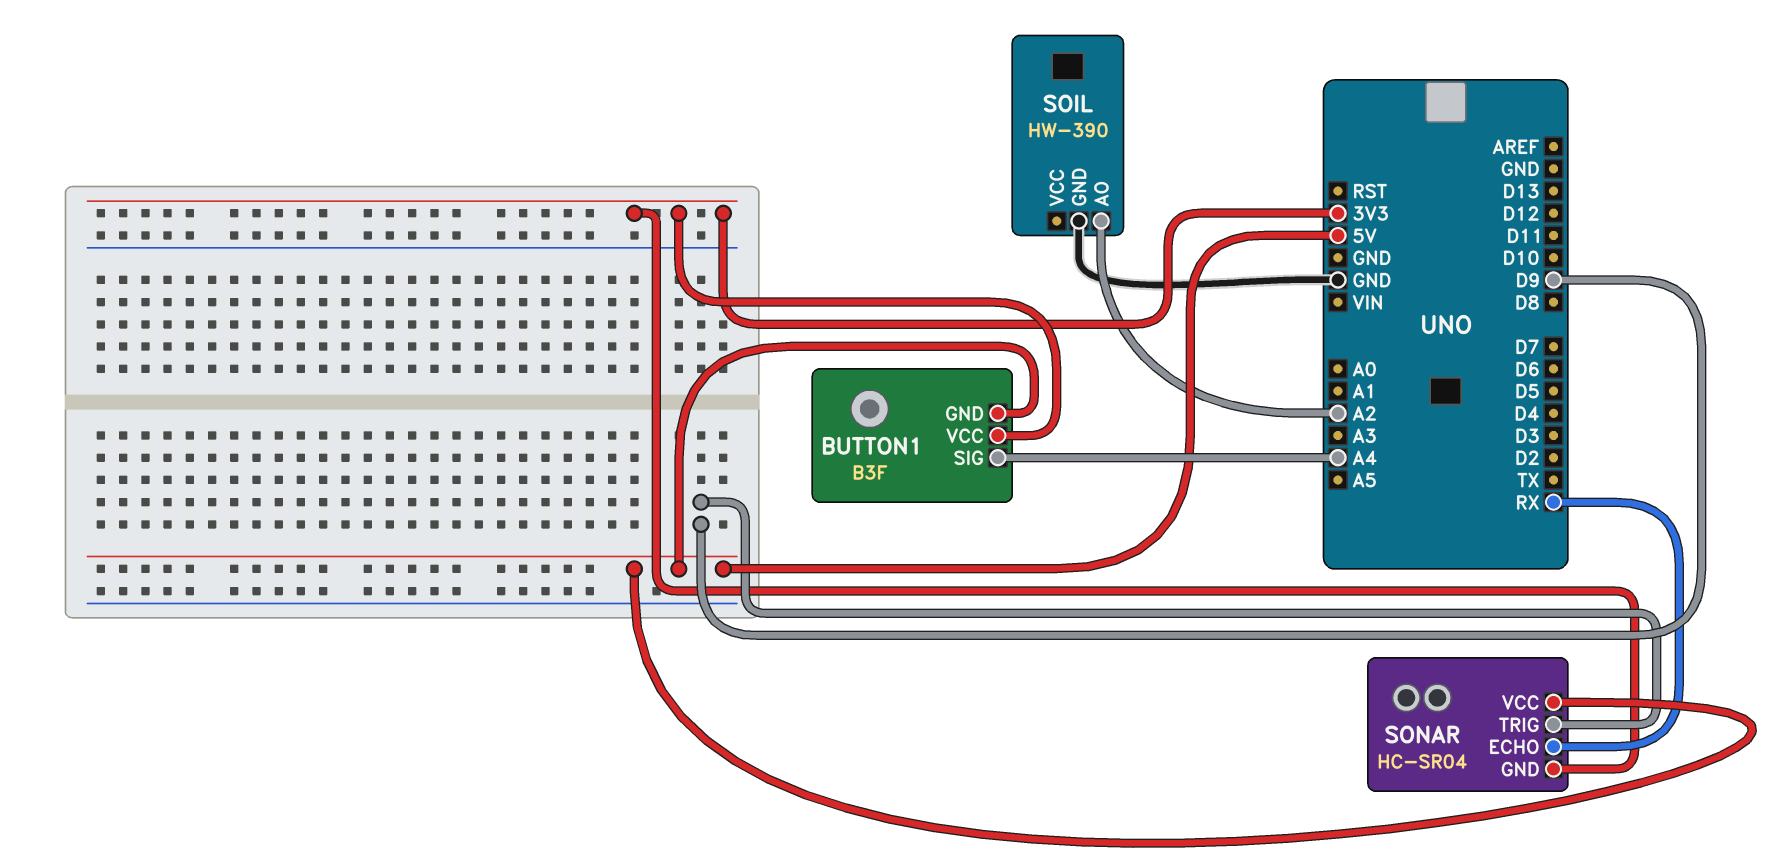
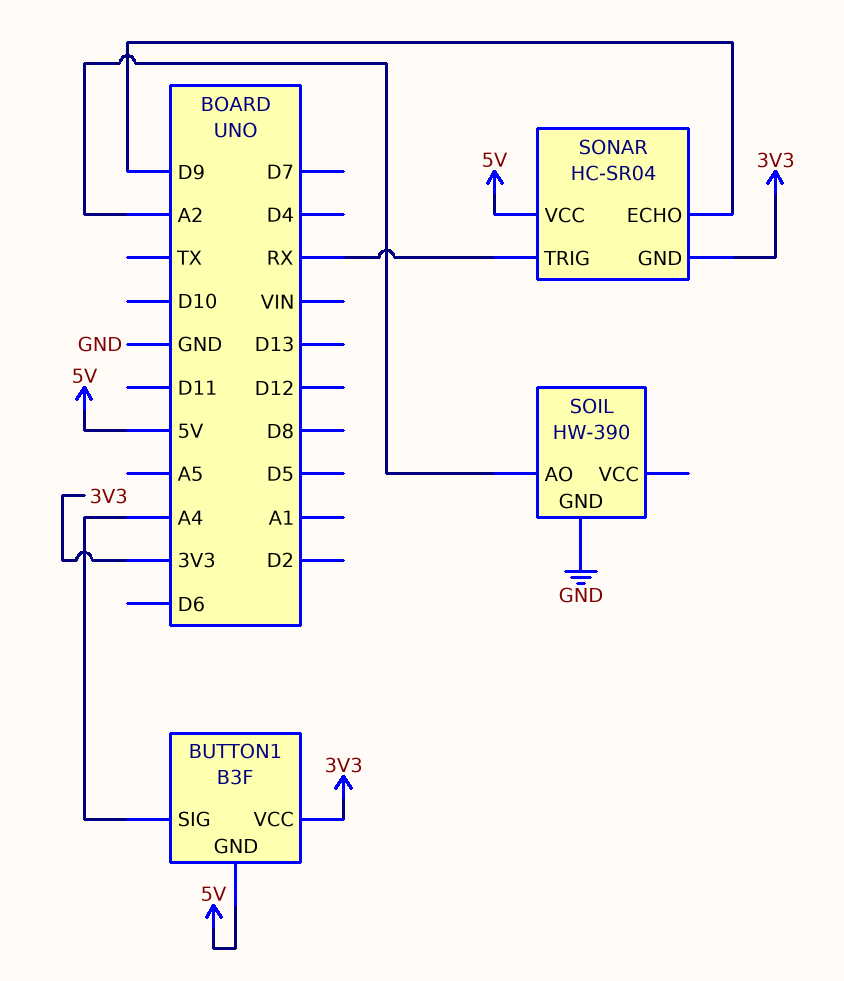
SONAR pin ECHO: RX -> D9
SONAR pin TRIG: D9 -> RX

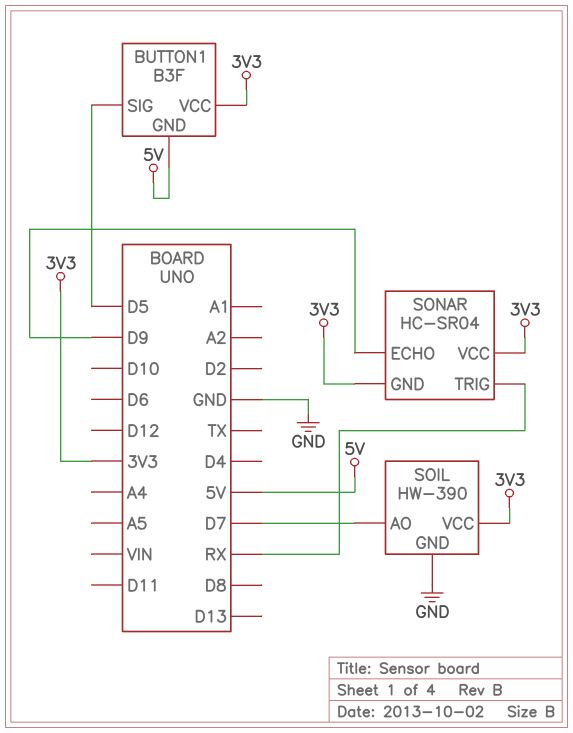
BUTTON1 pin SIG: A4 -> D5
SOIL pin AO: A2 -> D7
SOIL pin VCC: none -> 3V3
SONAR pin VCC: 5V -> 3V3

